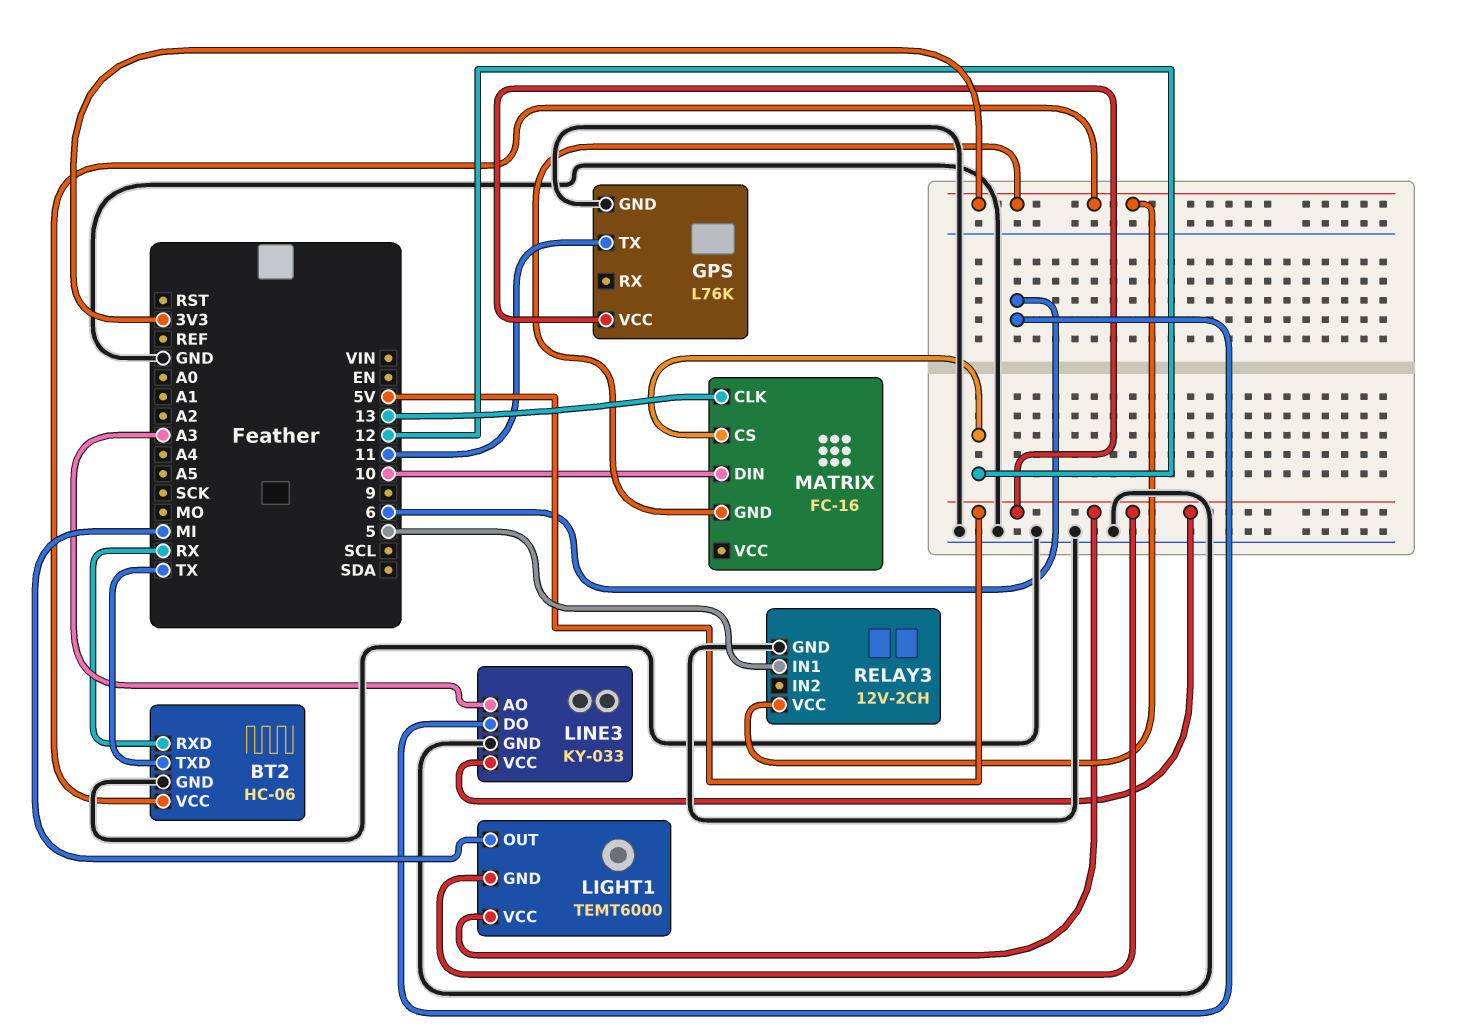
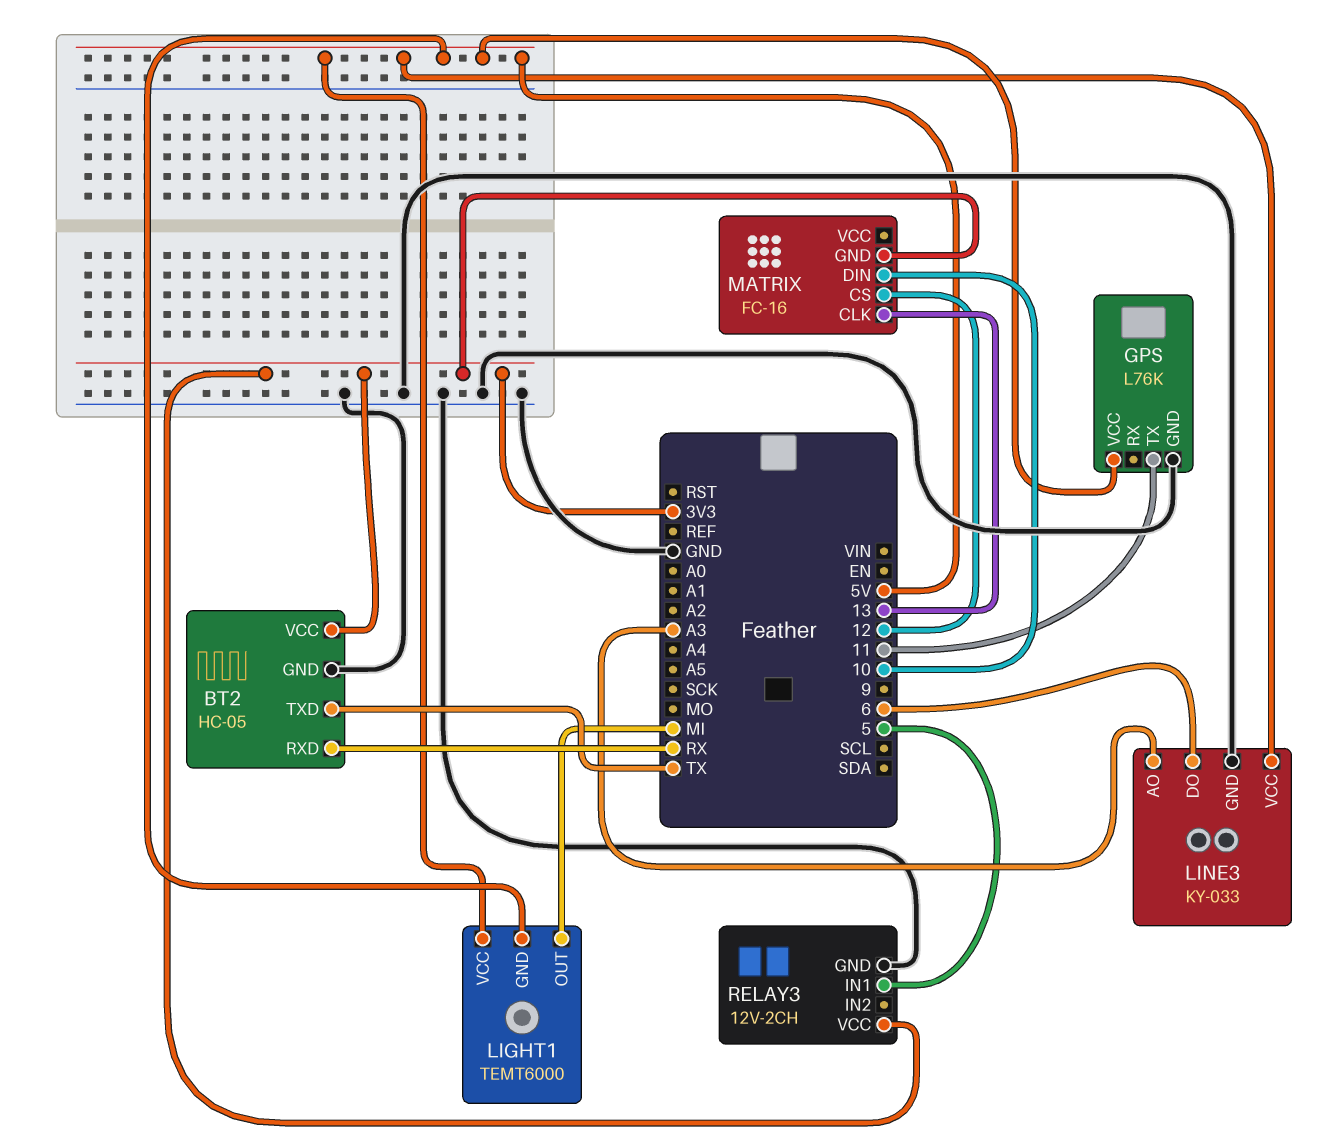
BT2: HC-06 -> HC-05

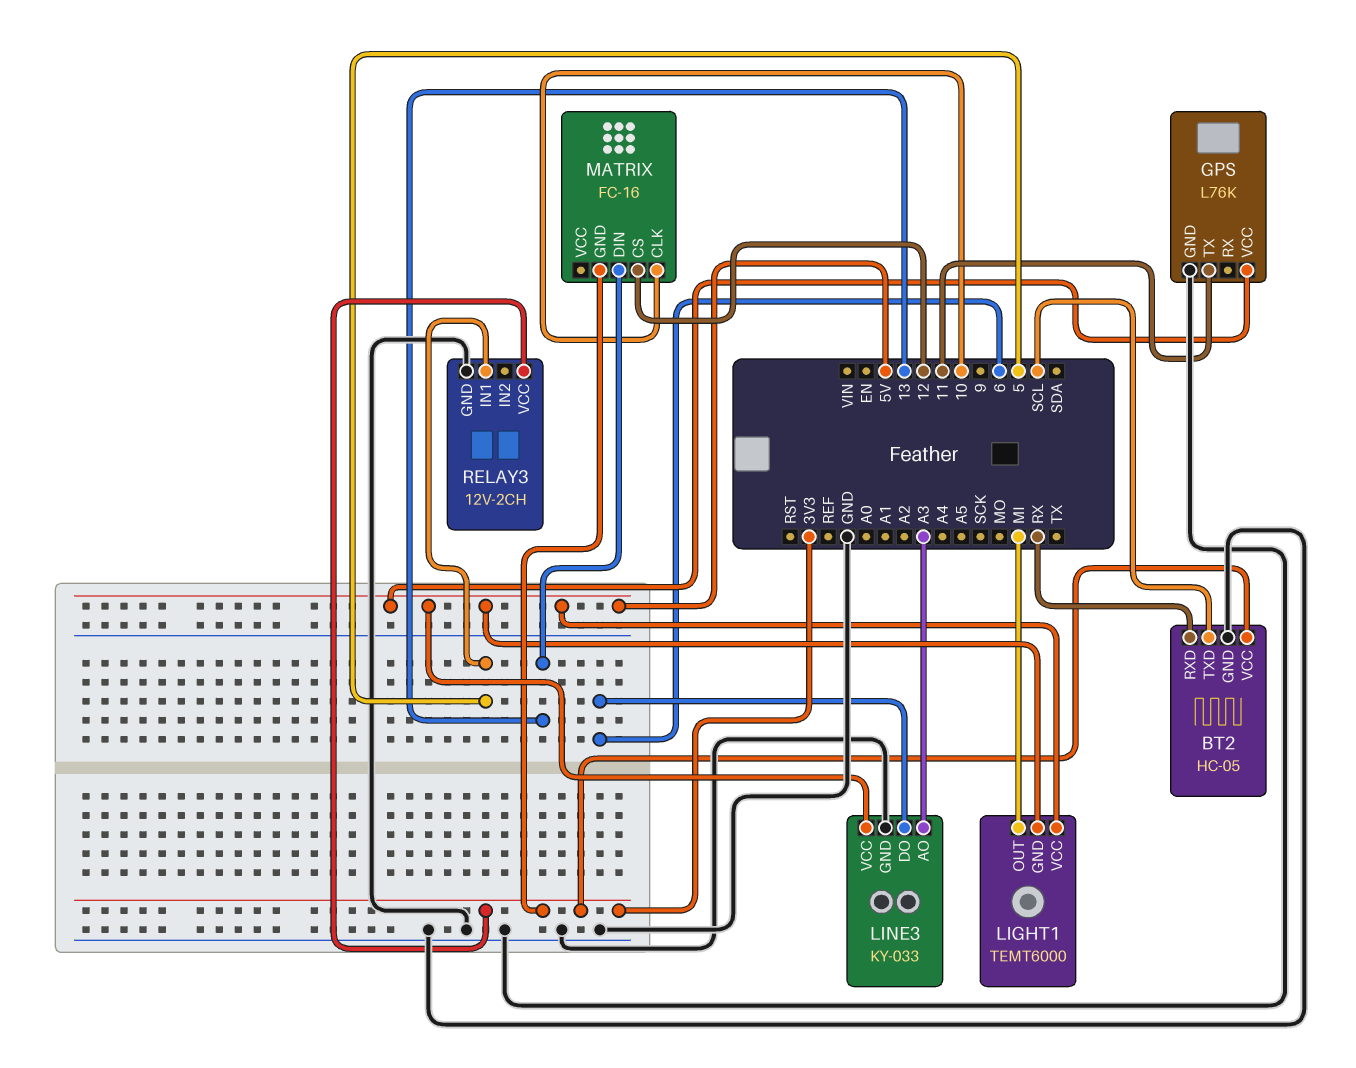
BT2 pin TXD: TX -> SCL
MATRIX pin CLK: 13 -> 10
MATRIX pin DIN: 10 -> 13

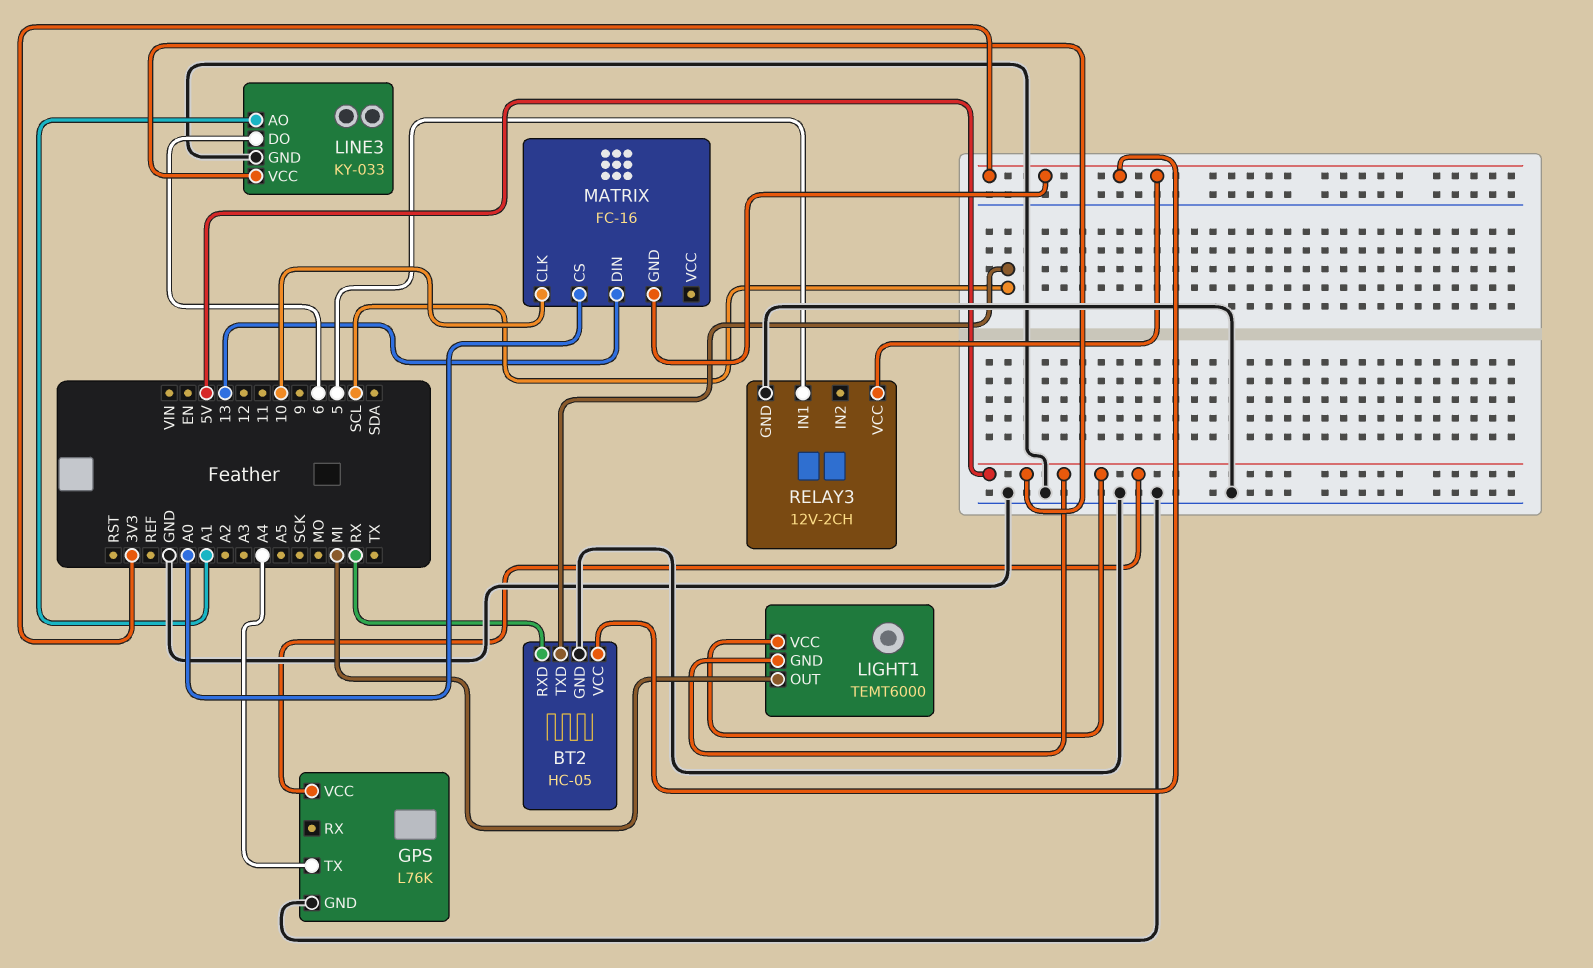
GPS pin TX: 11 -> A4
LINE3 pin AO: A3 -> A1
MATRIX pin CS: 12 -> A0

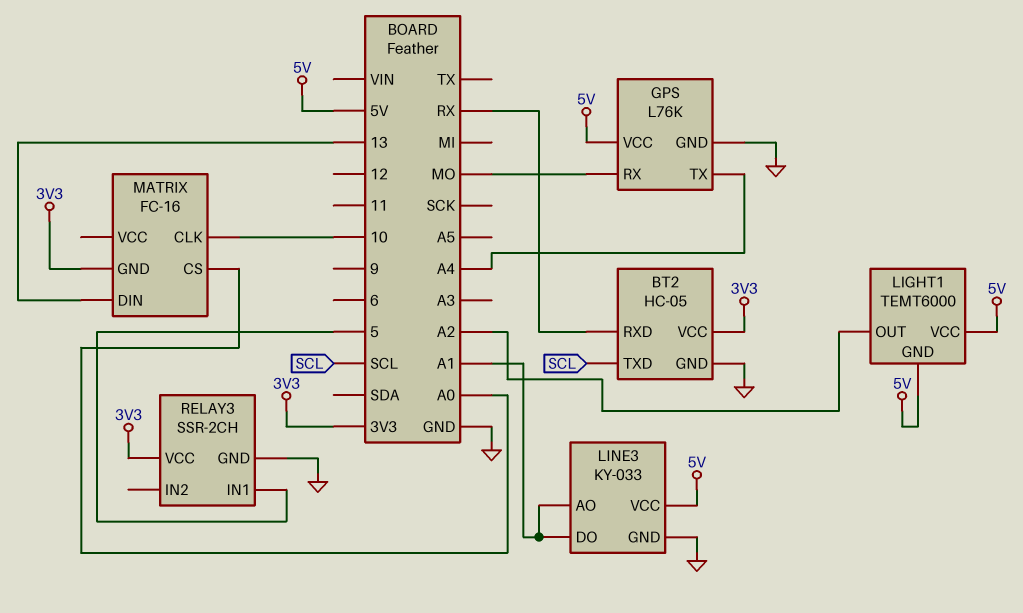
GPS pin RX: none -> MO
LIGHT1 pin OUT: MI -> A2
LINE3 pin DO: 6 -> A1
RELAY3: 12V-2CH -> SSR-2CH

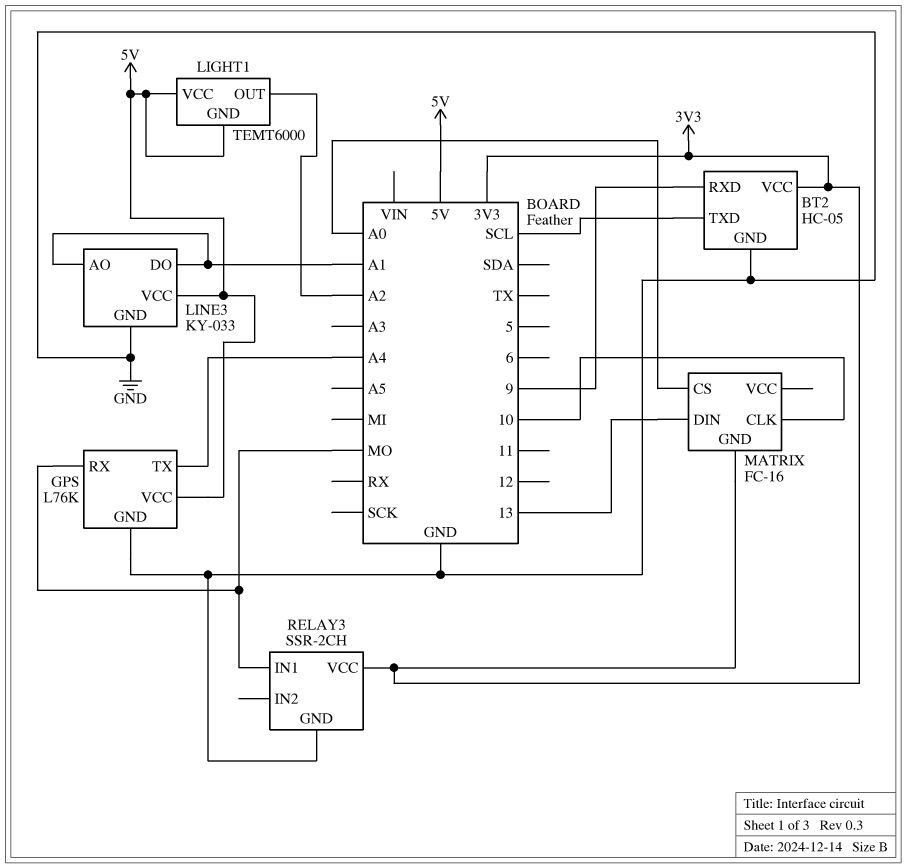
BT2 pin RXD: RX -> 9
RELAY3 pin IN1: 5 -> MO

